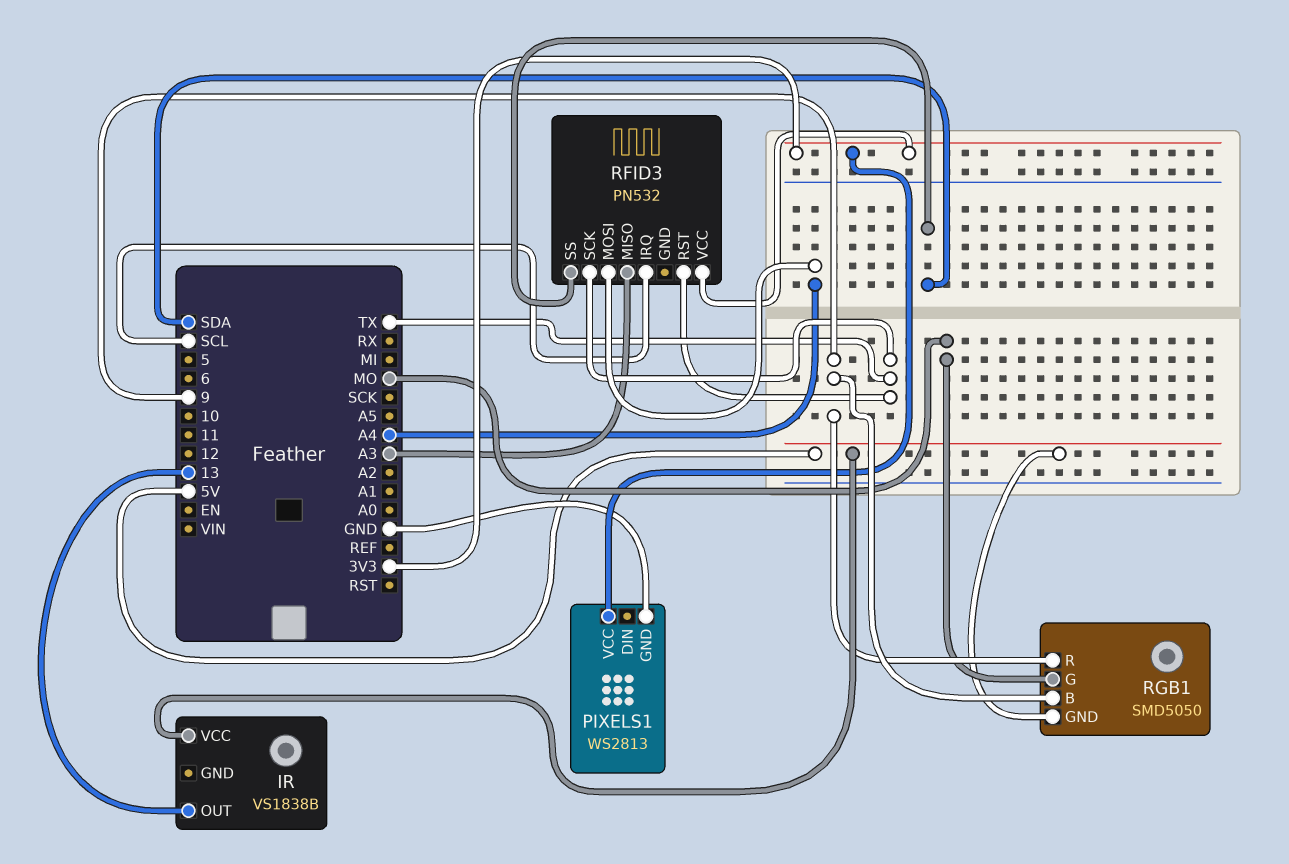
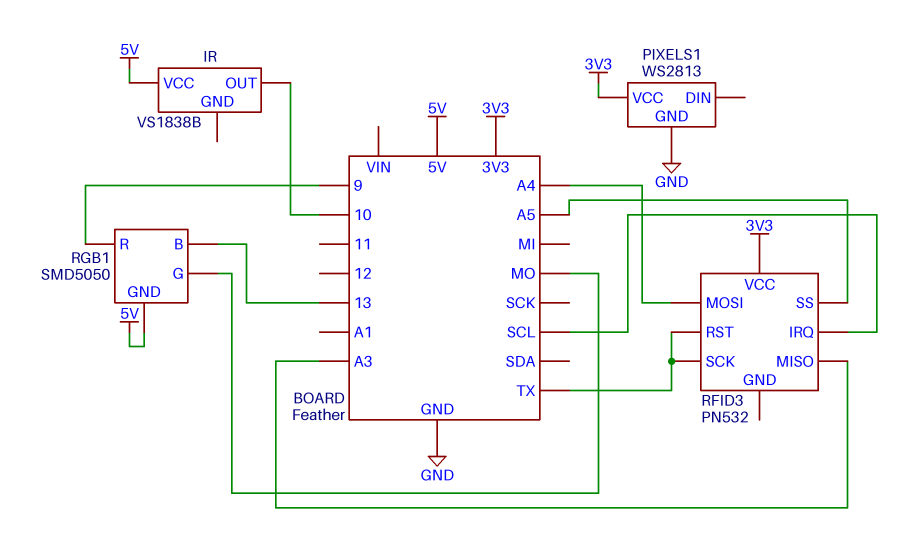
IR pin OUT: 13 -> 10
RFID3 pin SS: SDA -> A5
RGB1 pin B: 9 -> 13

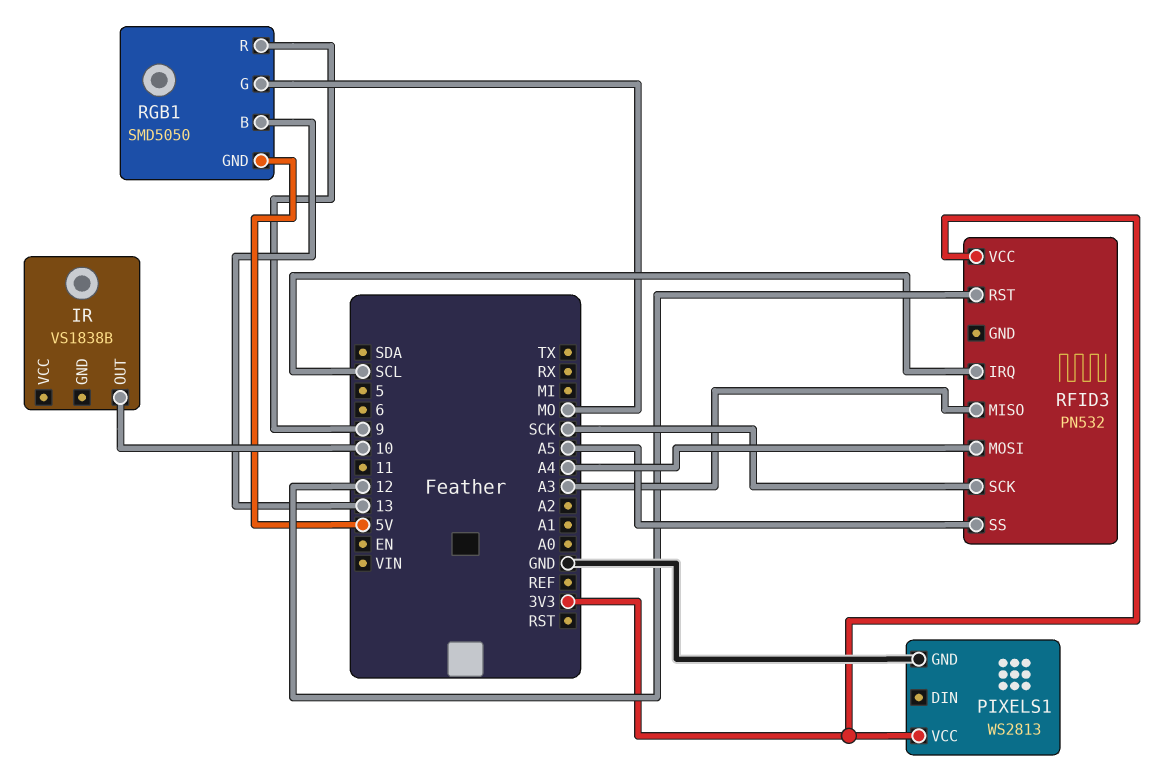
IR pin VCC: 5V -> none
RFID3 pin RST: TX -> 12
RFID3 pin SCK: TX -> SCK

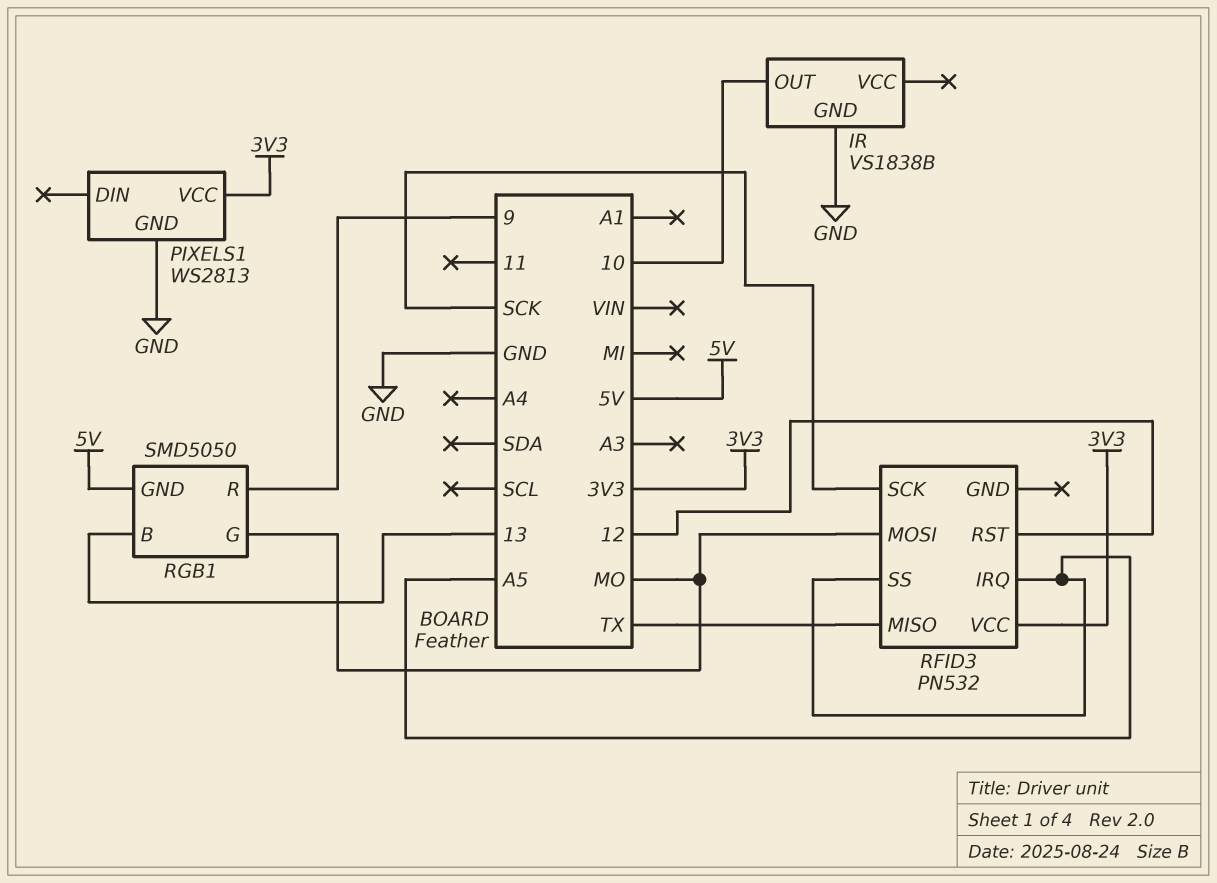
IR pin GND: none -> GND
RFID3 pin IRQ: SCL -> A5
RFID3 pin MISO: A3 -> TX
RFID3 pin MOSI: A4 -> MO

